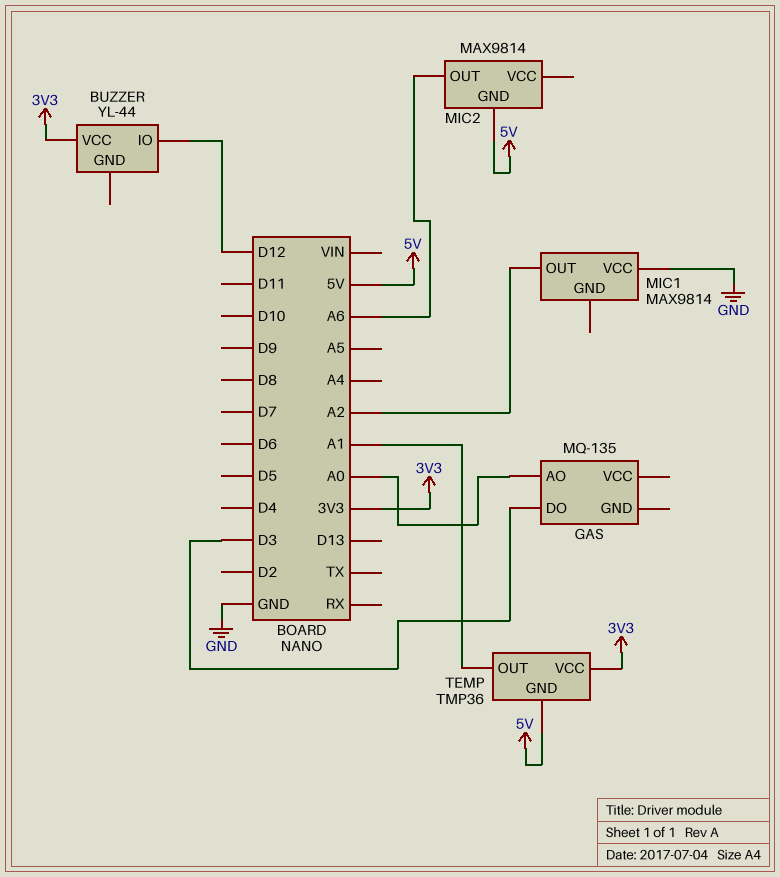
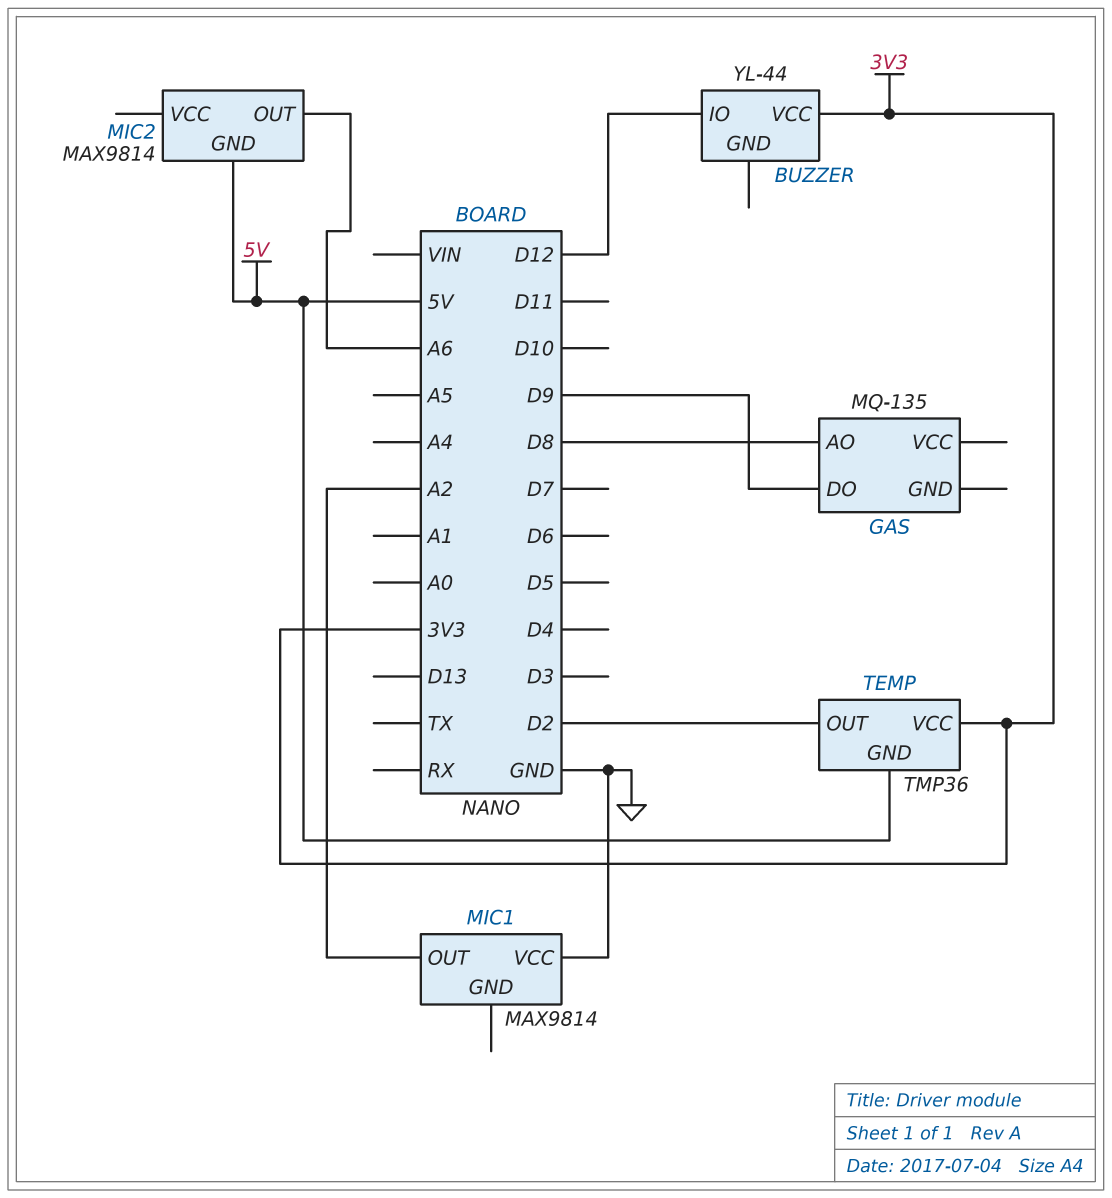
GAS pin AO: A0 -> D8
GAS pin DO: D3 -> D9
TEMP pin OUT: A1 -> D2

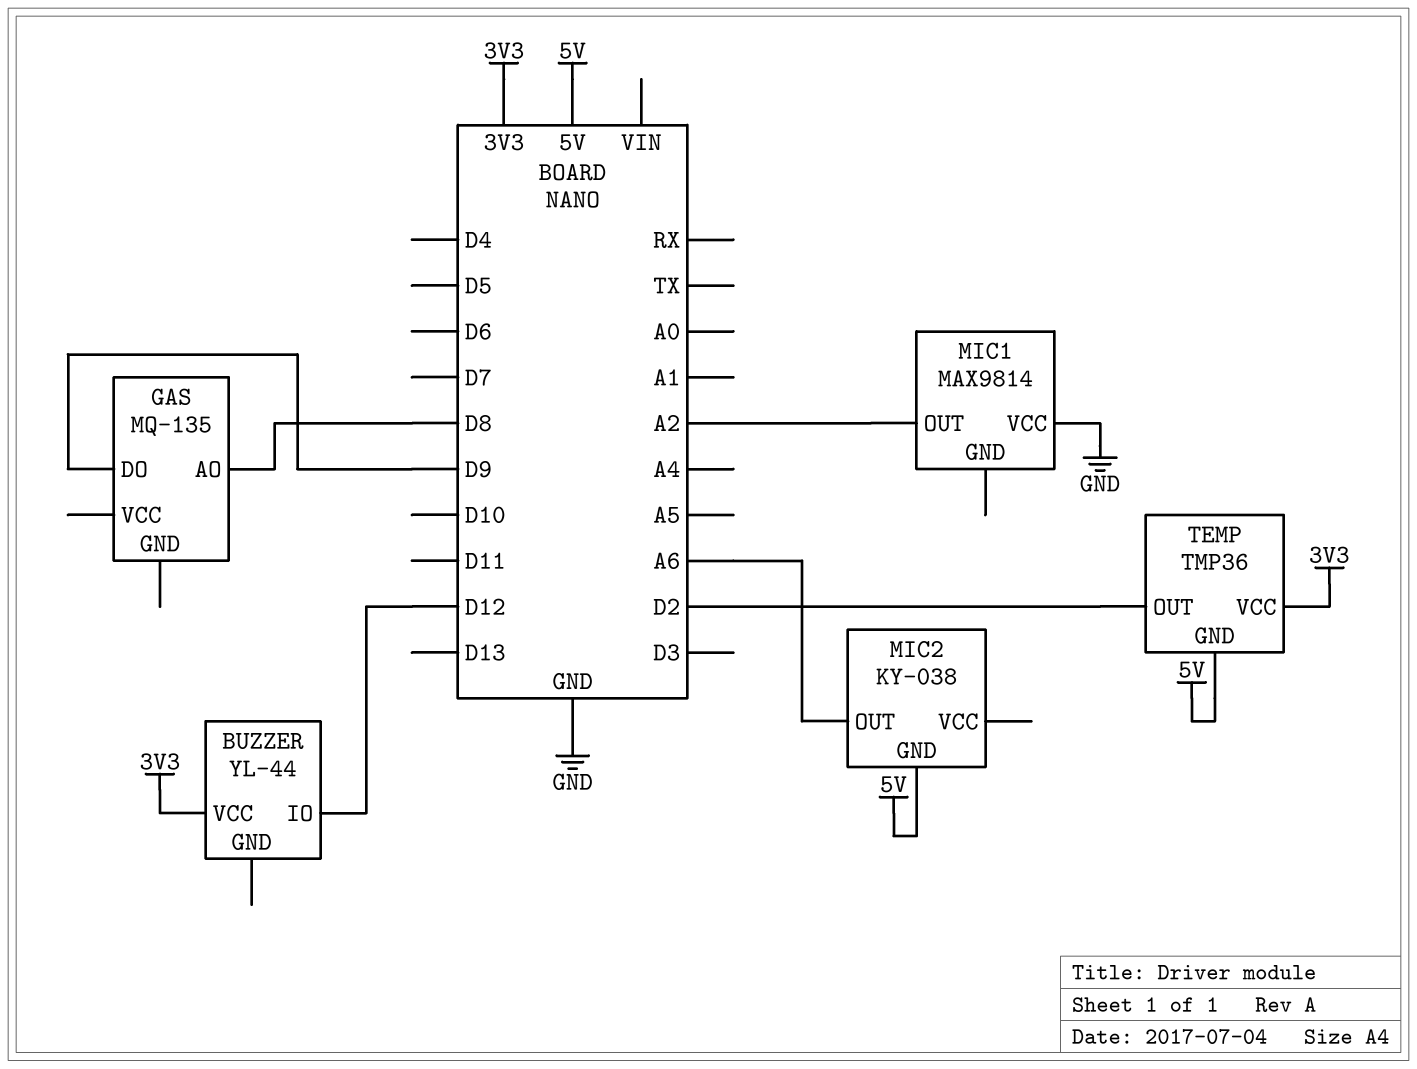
MIC2: MAX9814 -> KY-038

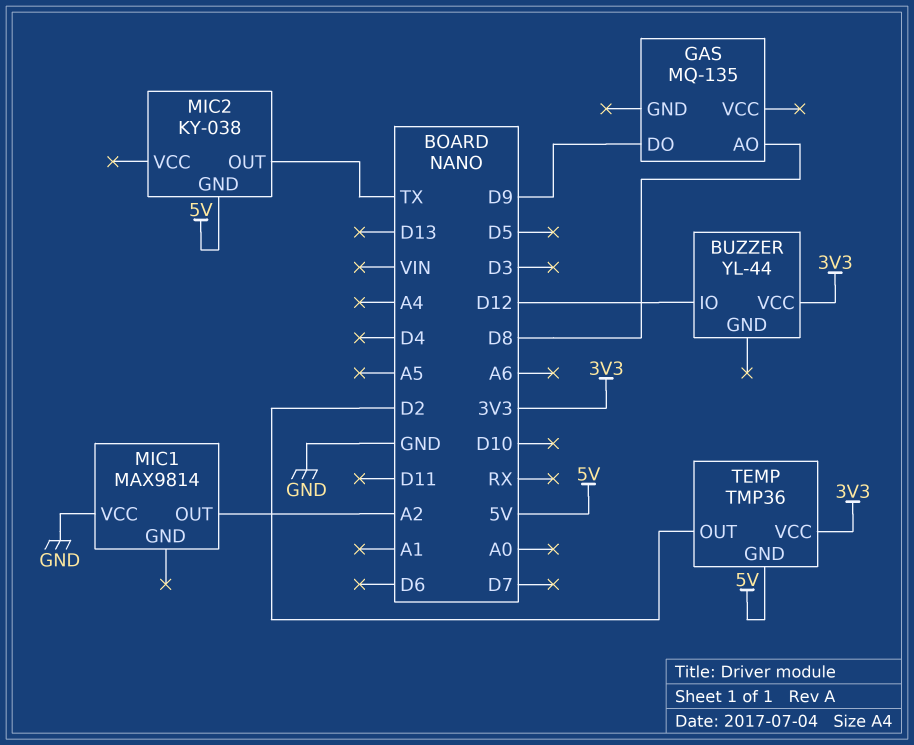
MIC2 pin OUT: A6 -> TX

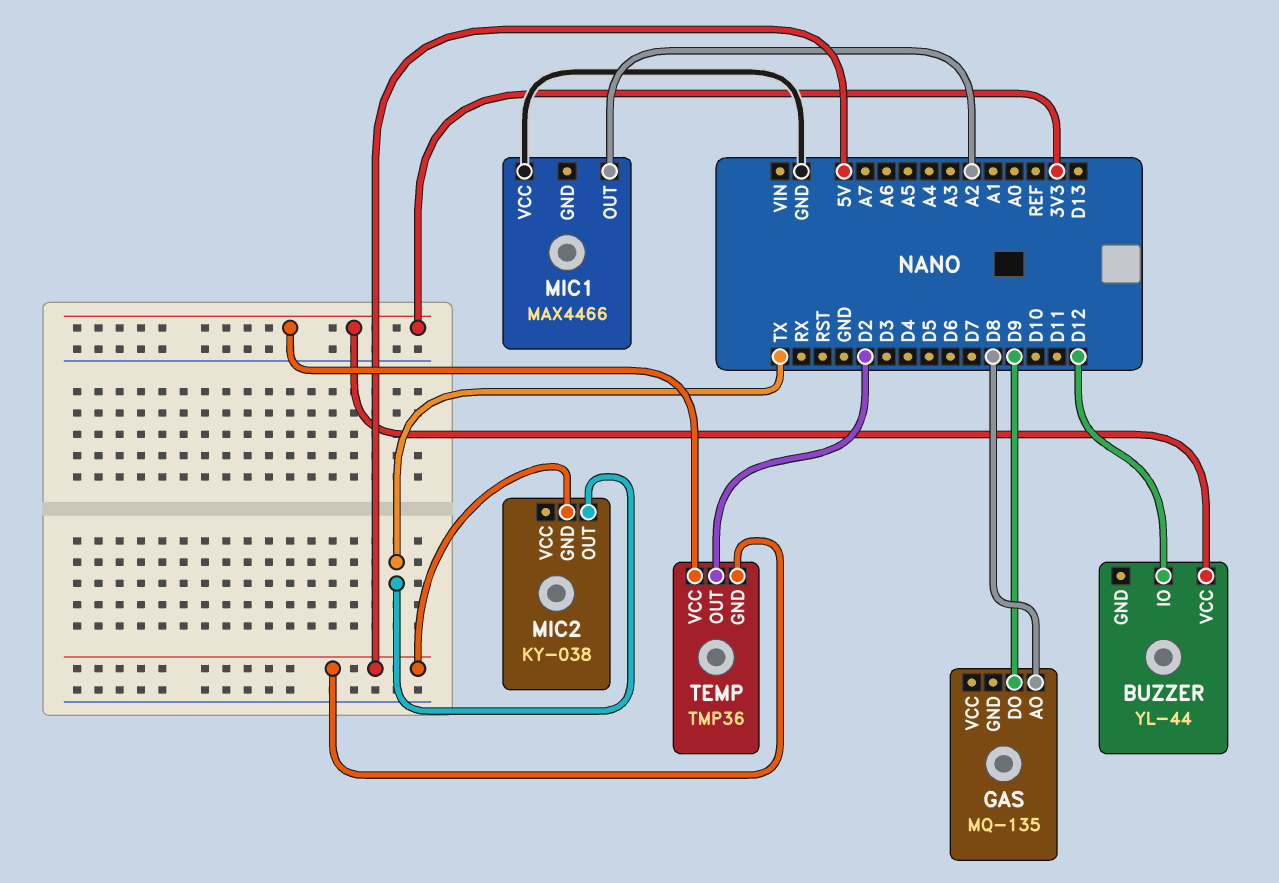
MIC1: MAX9814 -> MAX4466

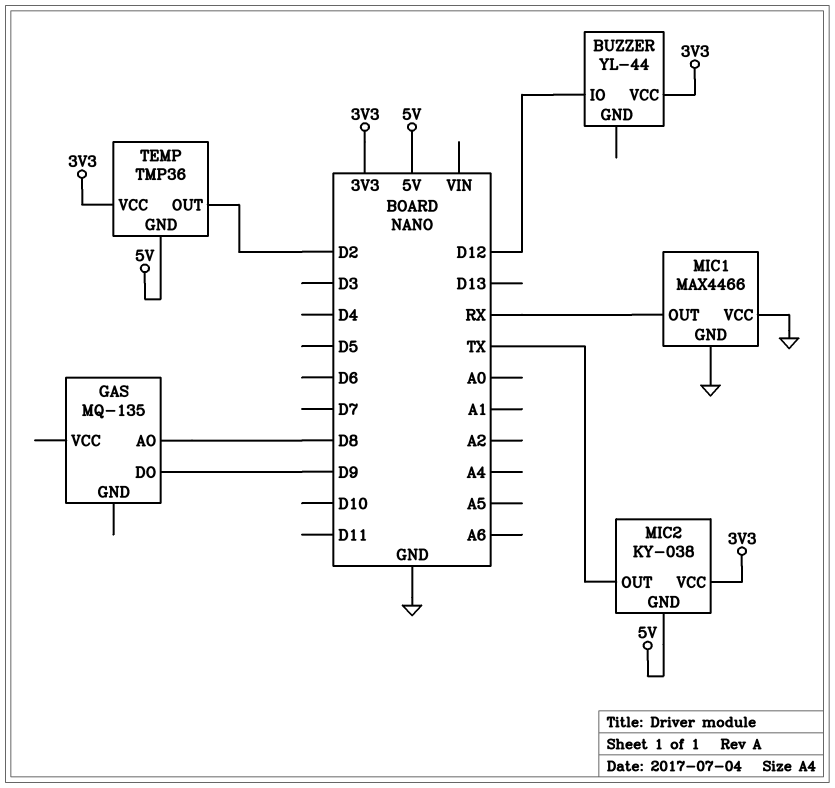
MIC1 pin GND: none -> GND
MIC1 pin OUT: A2 -> RX
MIC2 pin VCC: none -> 3V3

